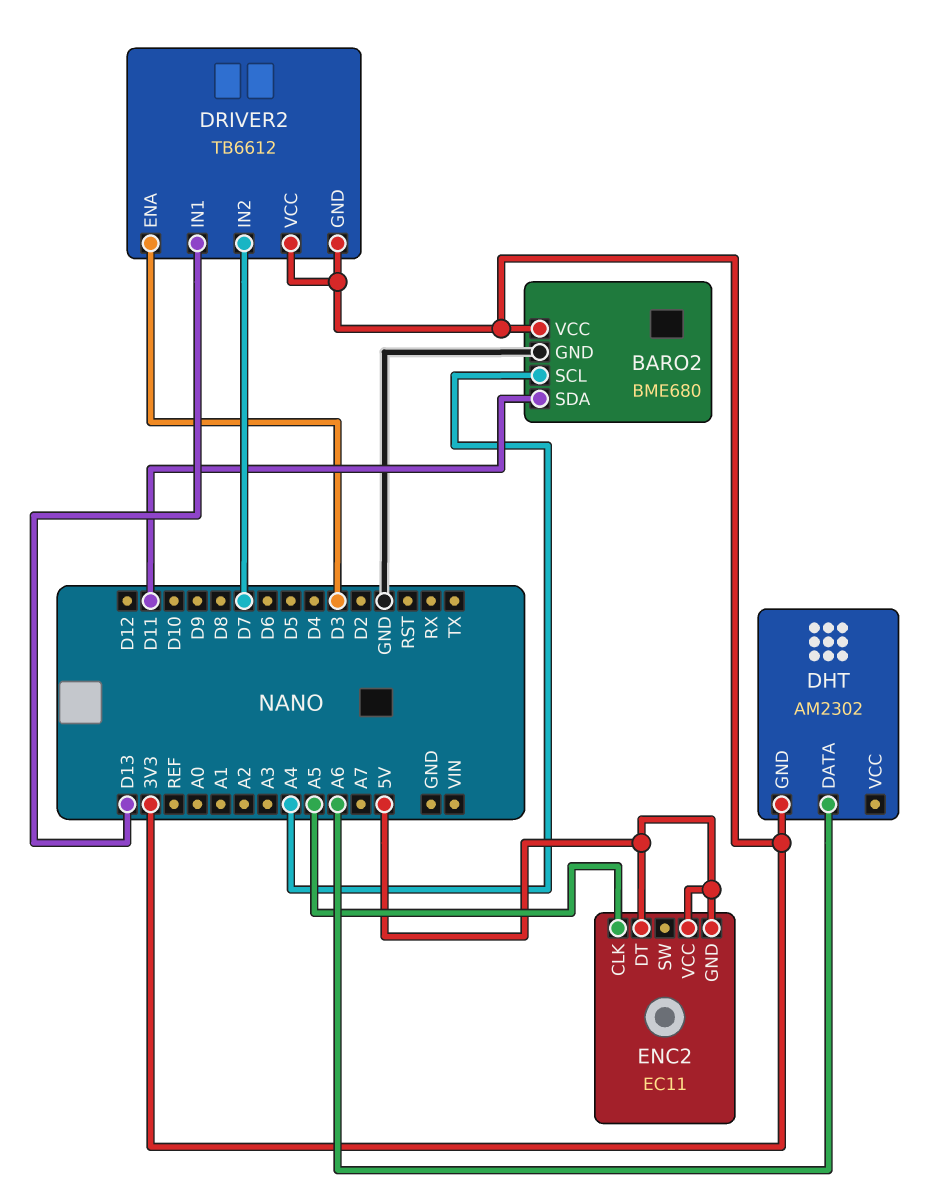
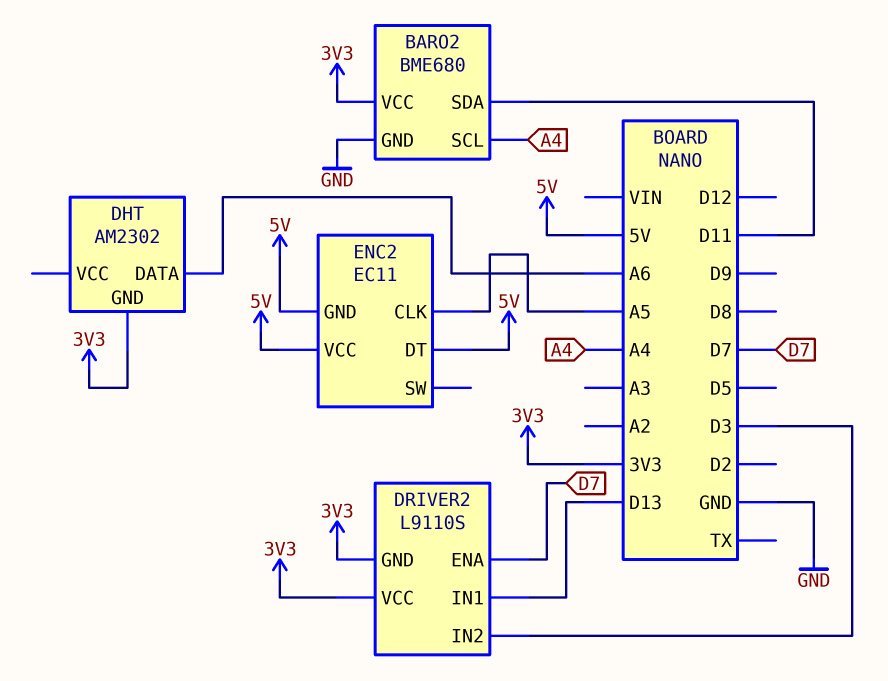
DRIVER2: TB6612 -> L9110S
DRIVER2 pin ENA: D3 -> D7
DRIVER2 pin IN2: D7 -> D3

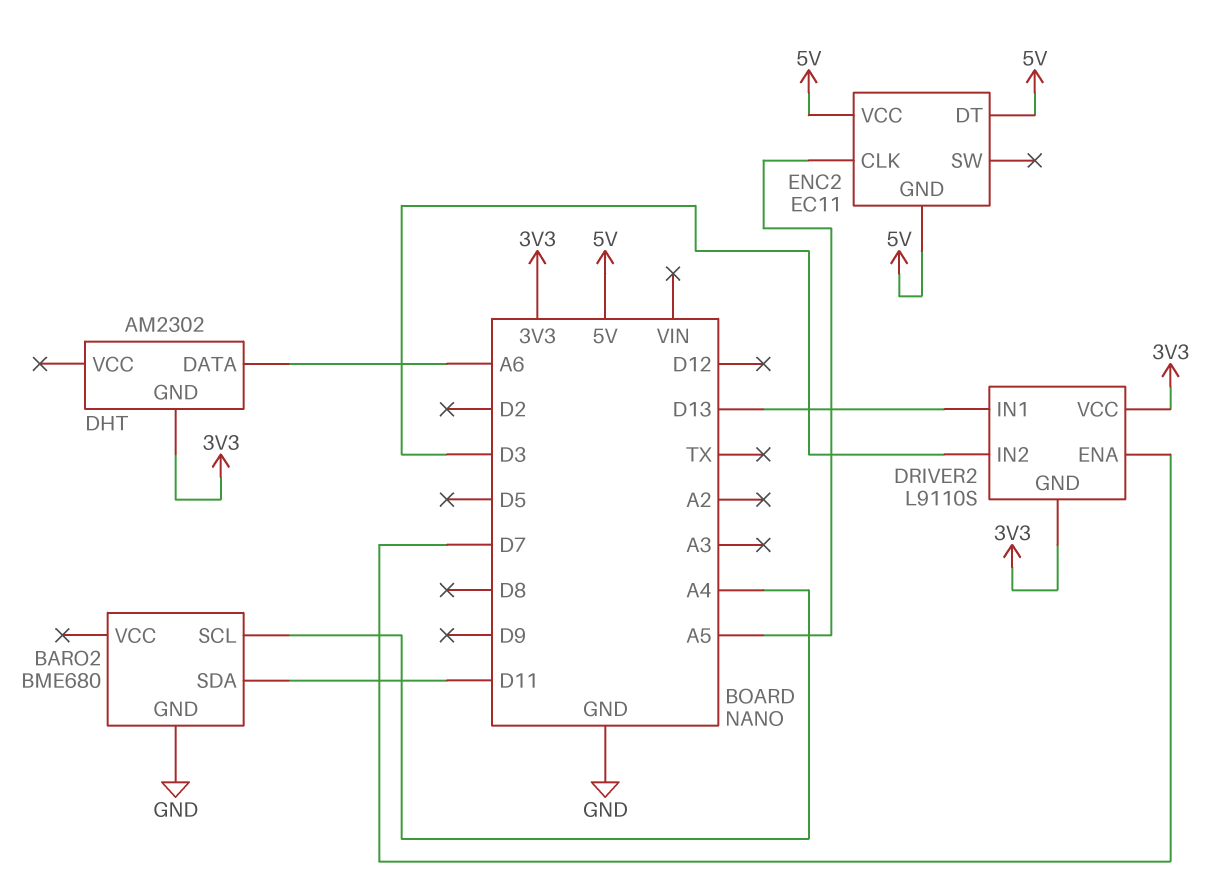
BARO2 pin VCC: 3V3 -> none

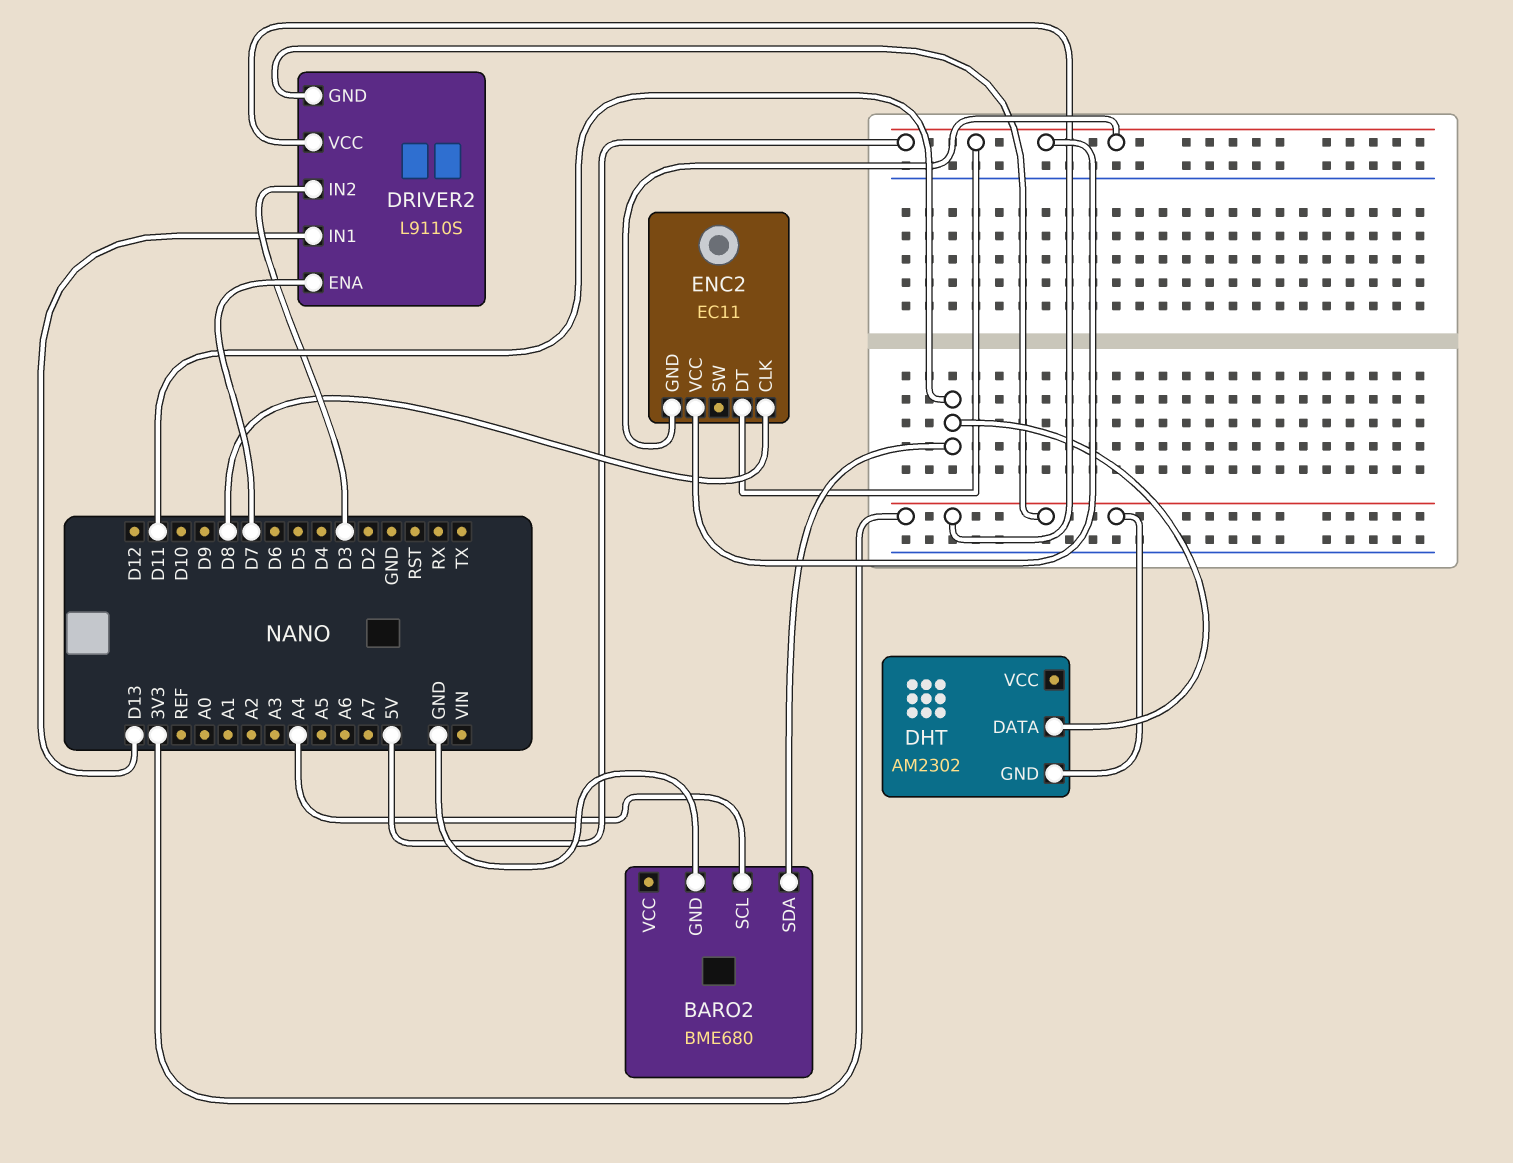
DHT pin DATA: A6 -> D11
ENC2 pin CLK: A5 -> D8

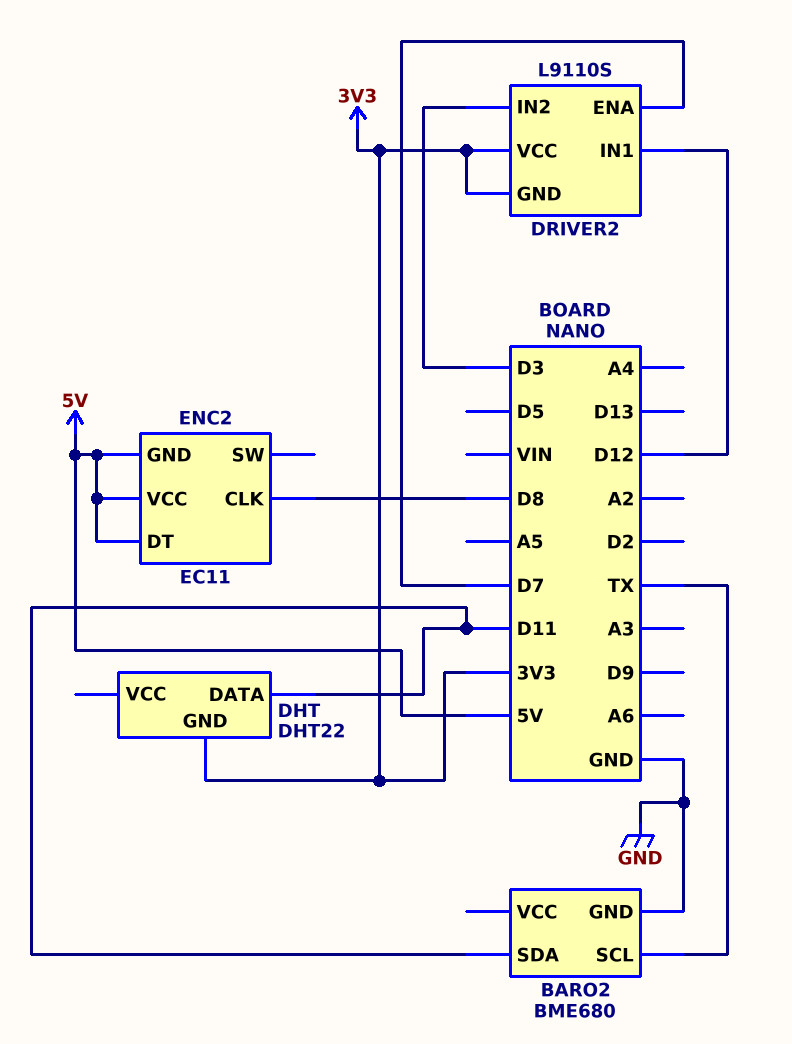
BARO2 pin SCL: A4 -> TX
DHT: AM2302 -> DHT22
DRIVER2 pin IN1: D13 -> D12

